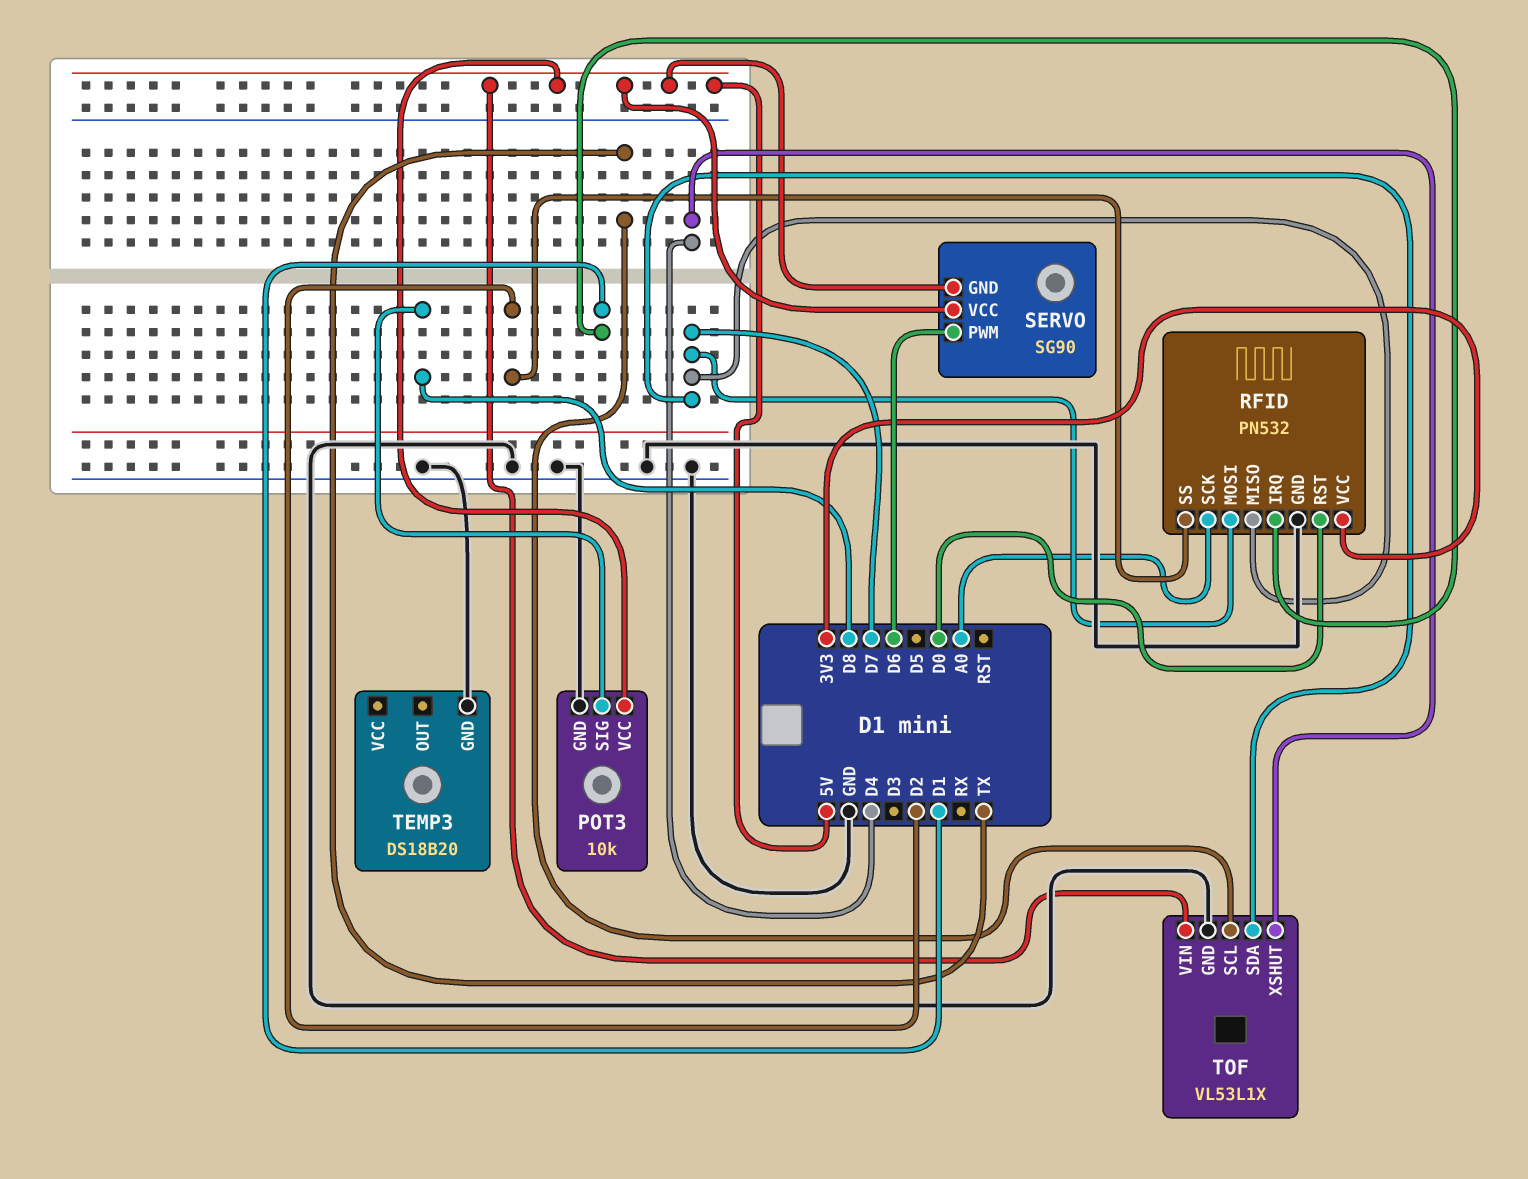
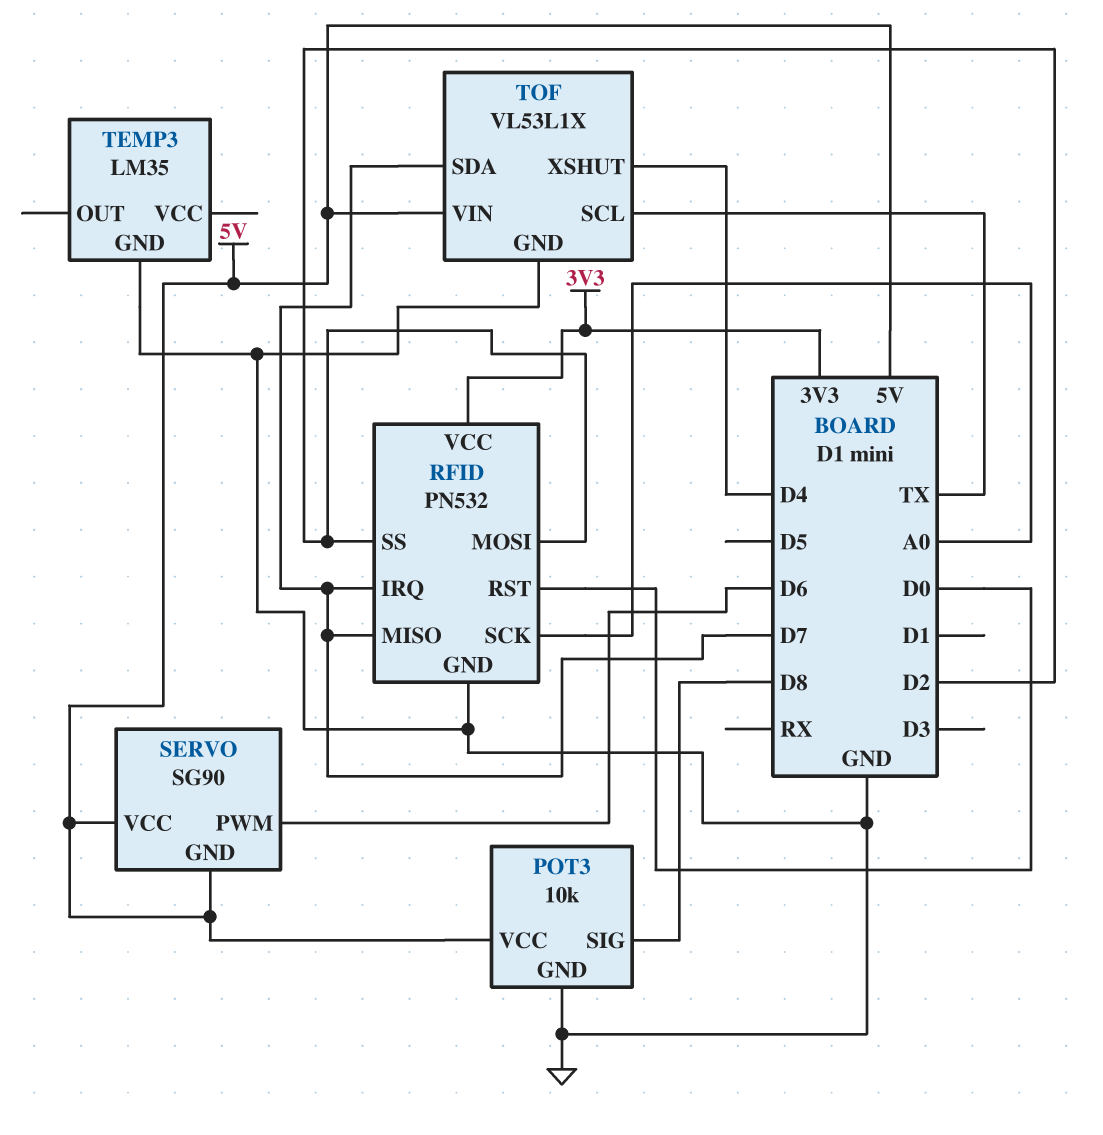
RFID pin IRQ: D1 -> D7
RFID pin MOSI: D7 -> D2
TEMP3: DS18B20 -> LM35

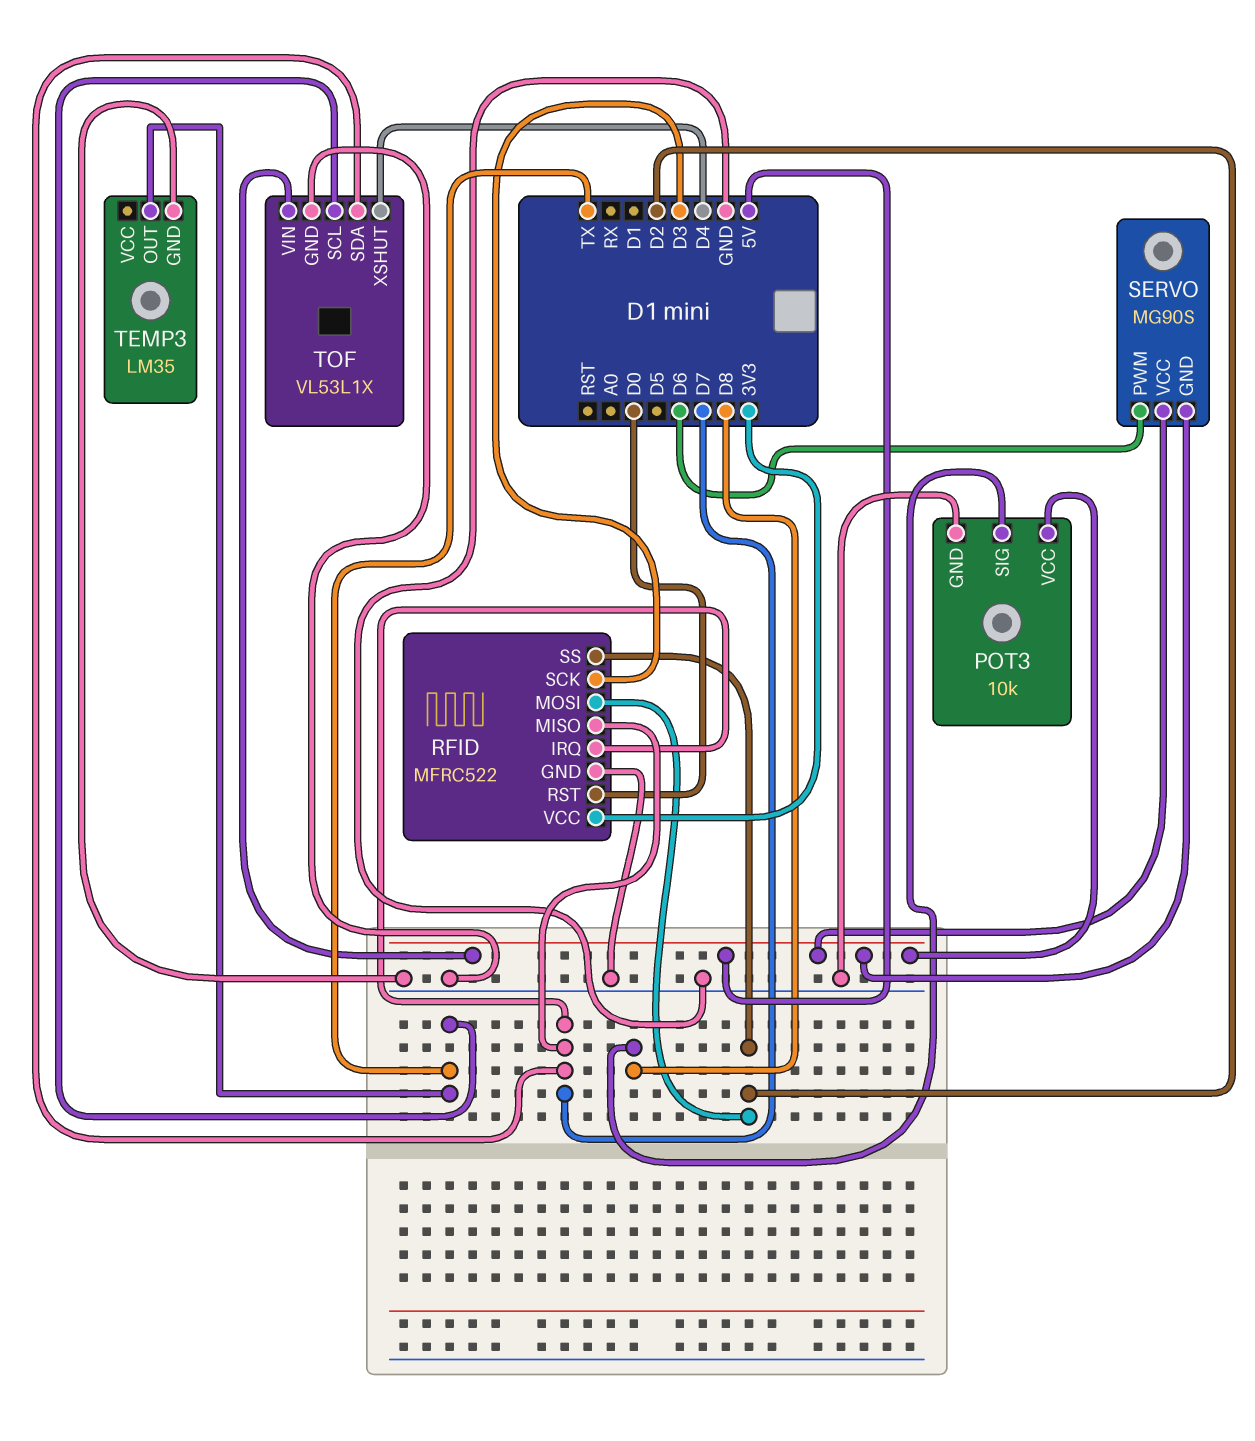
RFID: PN532 -> MFRC522
RFID pin SCK: A0 -> D3
SERVO: SG90 -> MG90S
TEMP3 pin OUT: none -> TX

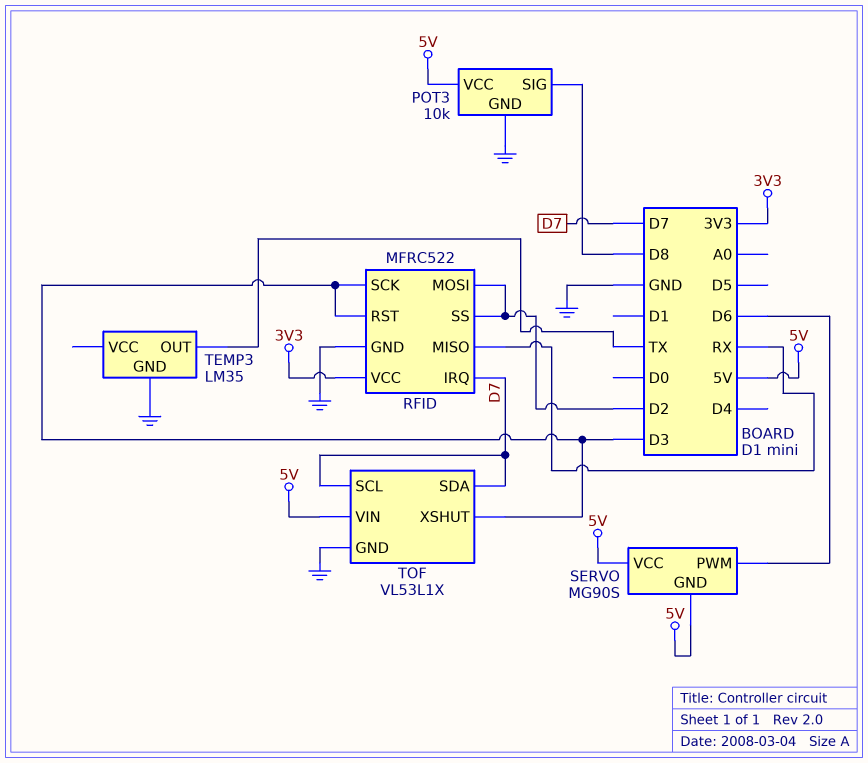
RFID pin MISO: D7 -> RX
RFID pin RST: D0 -> D3
TOF pin SCL: TX -> D7
TOF pin XSHUT: D4 -> D3

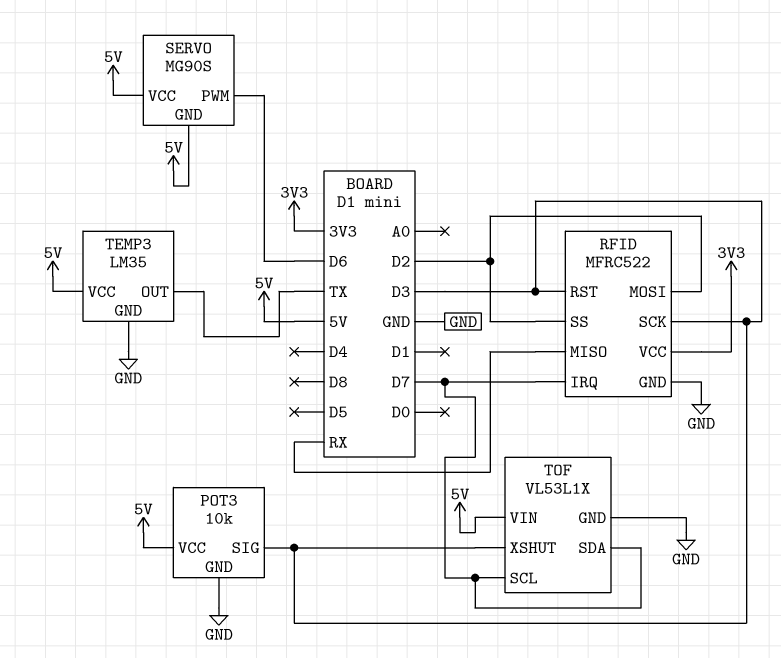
POT3 pin SIG: D8 -> D3
TEMP3 pin VCC: none -> 5V

